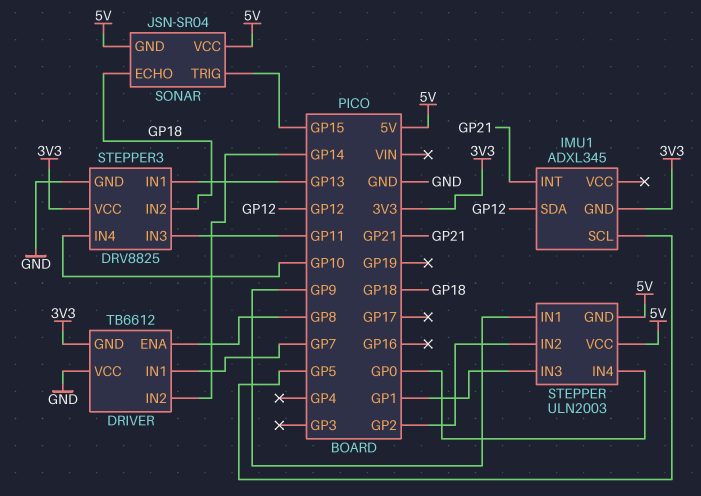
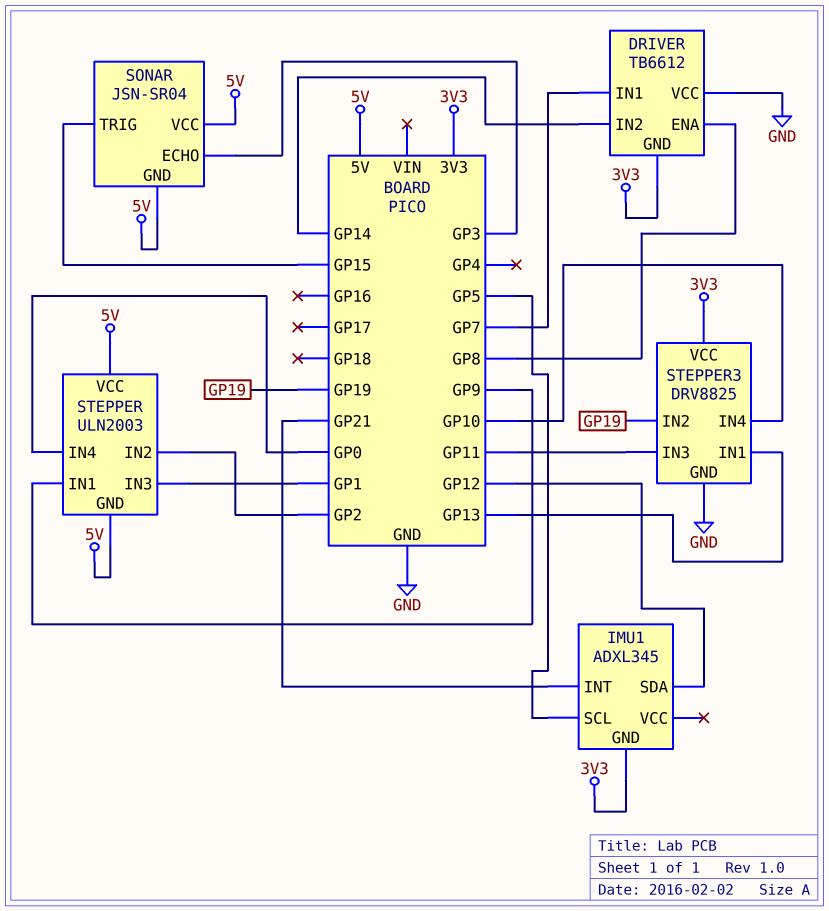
SONAR pin ECHO: GP18 -> GP3
STEPPER3 pin IN2: GP18 -> GP19

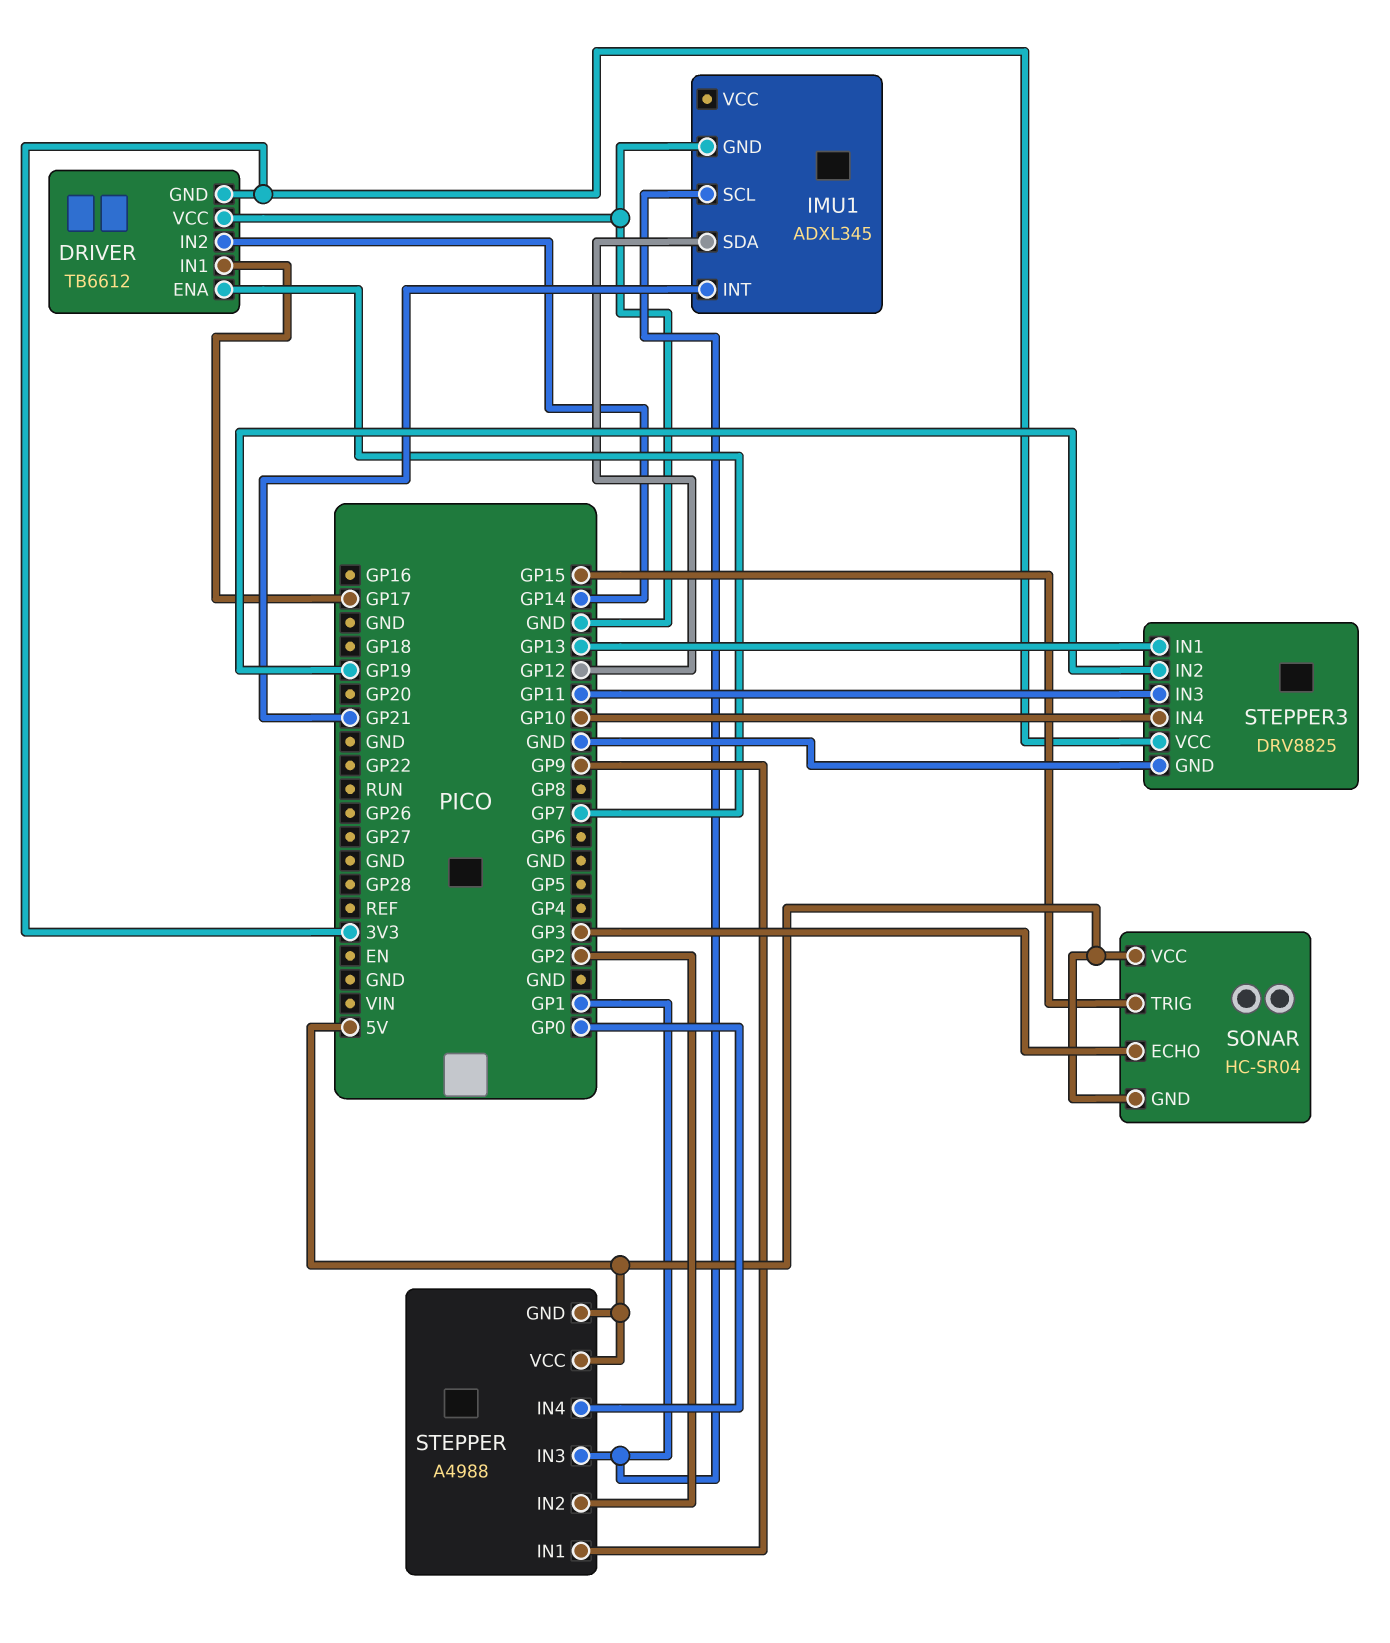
DRIVER pin ENA: GP8 -> GP7
DRIVER pin IN1: GP7 -> GP17
IMU1 pin GND: 3V3 -> GND
IMU1 pin SCL: GP5 -> GP1
SONAR: JSN-SR04 -> HC-SR04
STEPPER: ULN2003 -> A4988

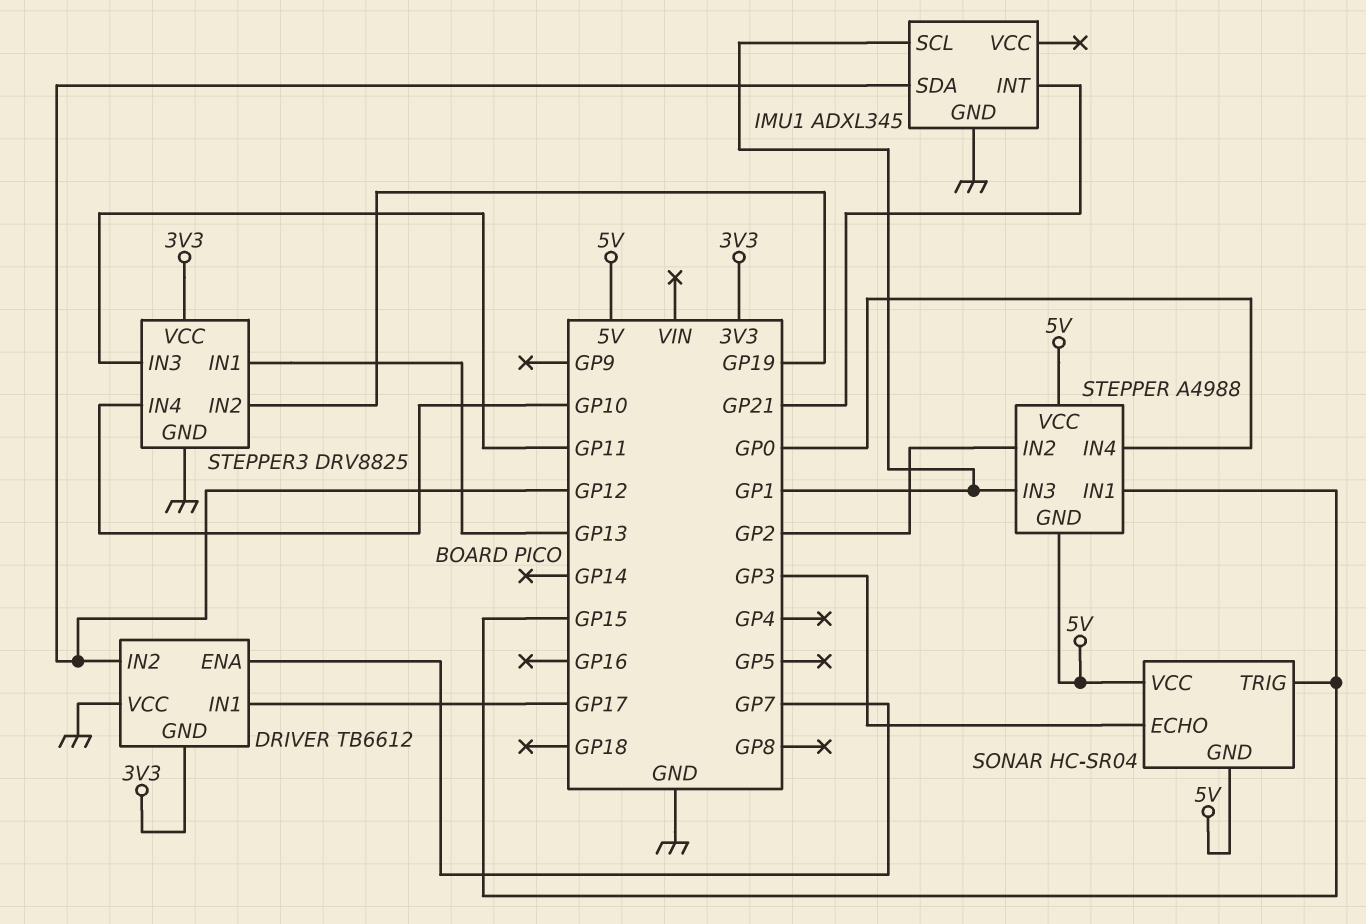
DRIVER pin IN2: GP14 -> GP12
STEPPER pin IN1: GP9 -> GP15

